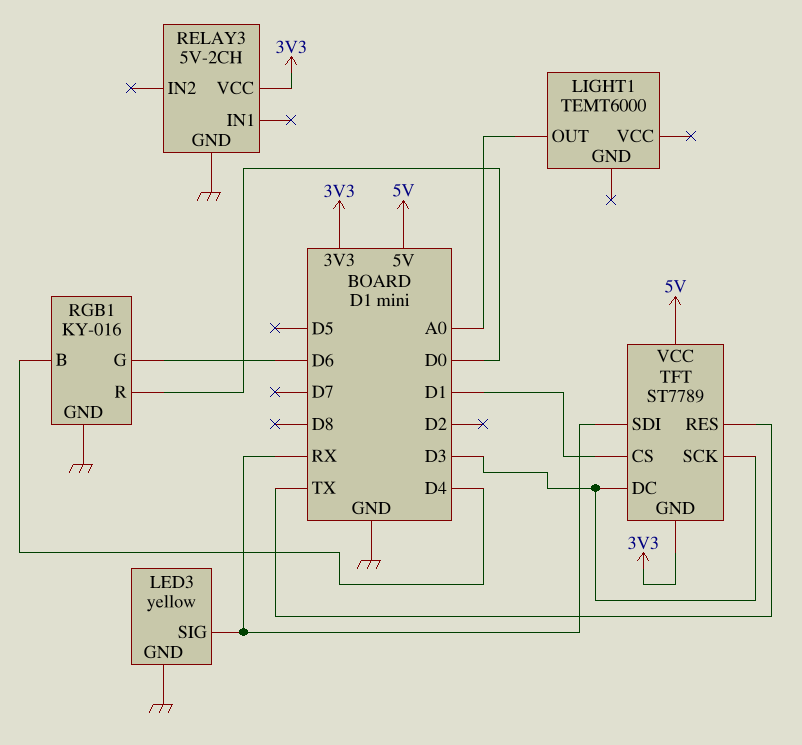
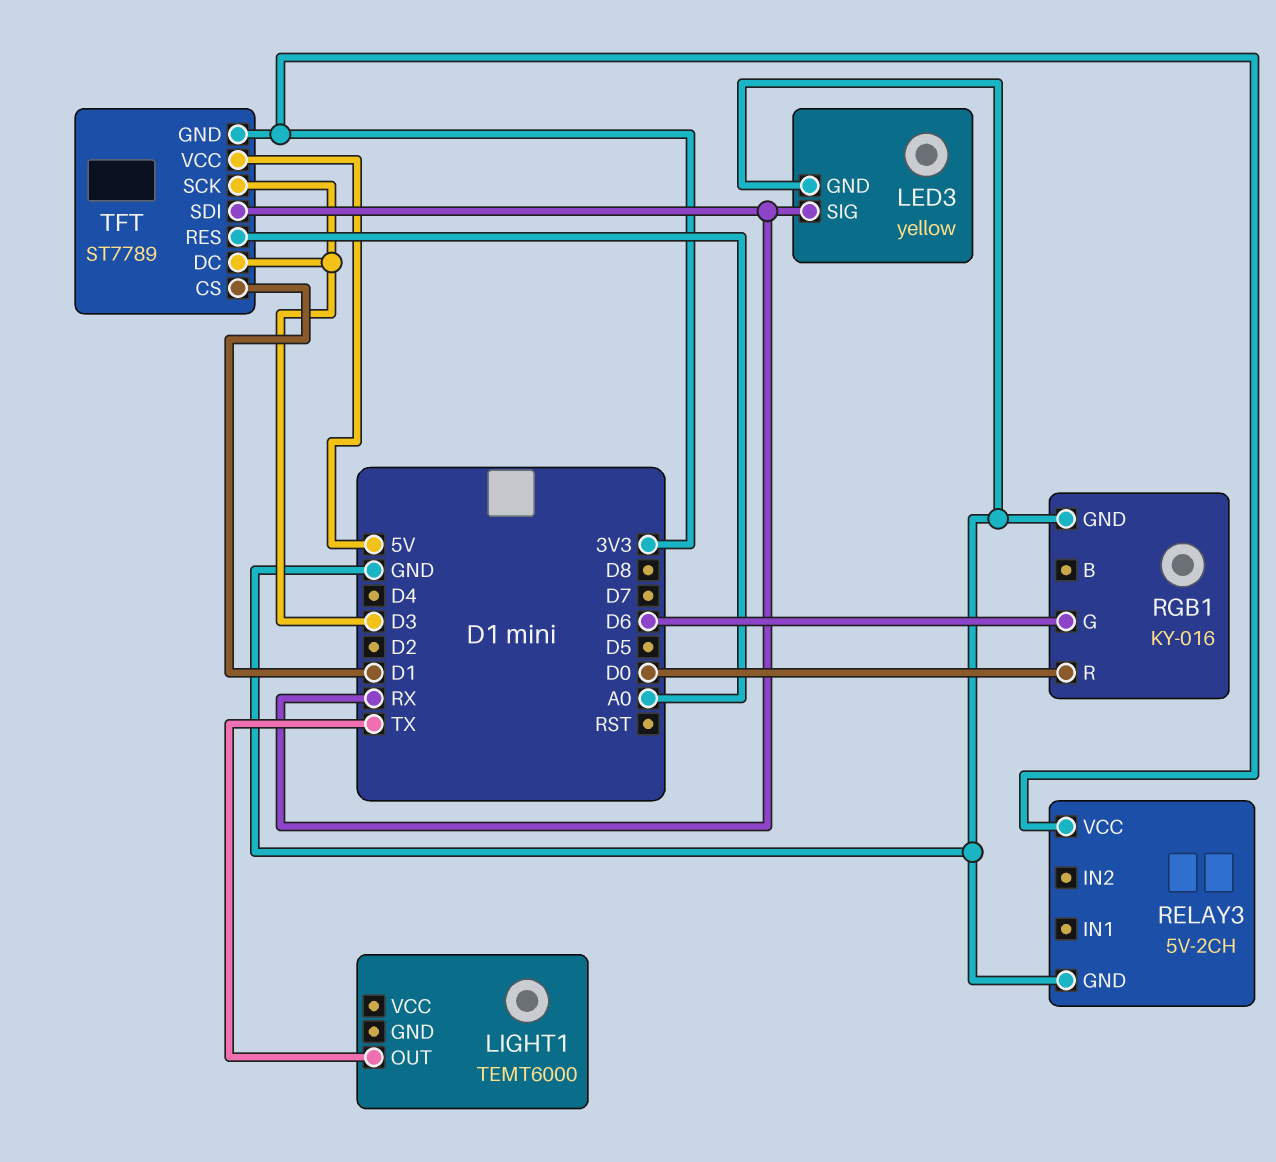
LIGHT1 pin OUT: A0 -> TX
RGB1 pin B: D4 -> none
TFT pin RES: TX -> A0

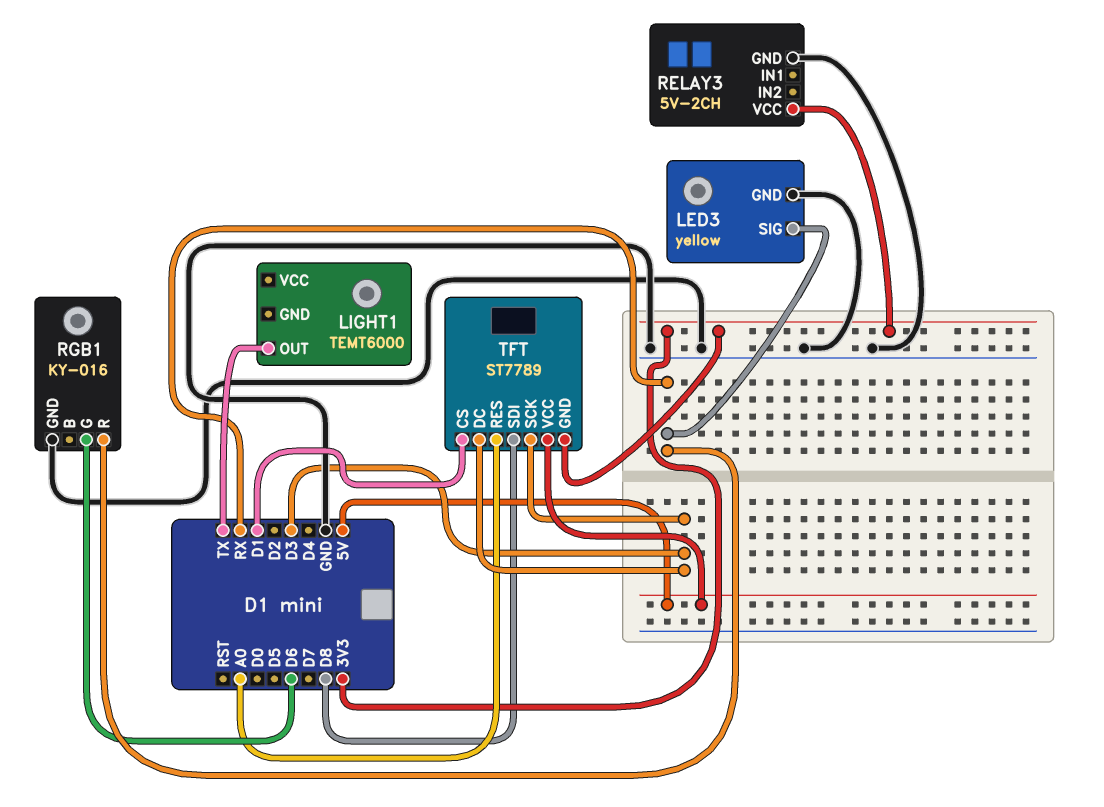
RGB1 pin R: D0 -> RX
TFT pin SDI: RX -> D8

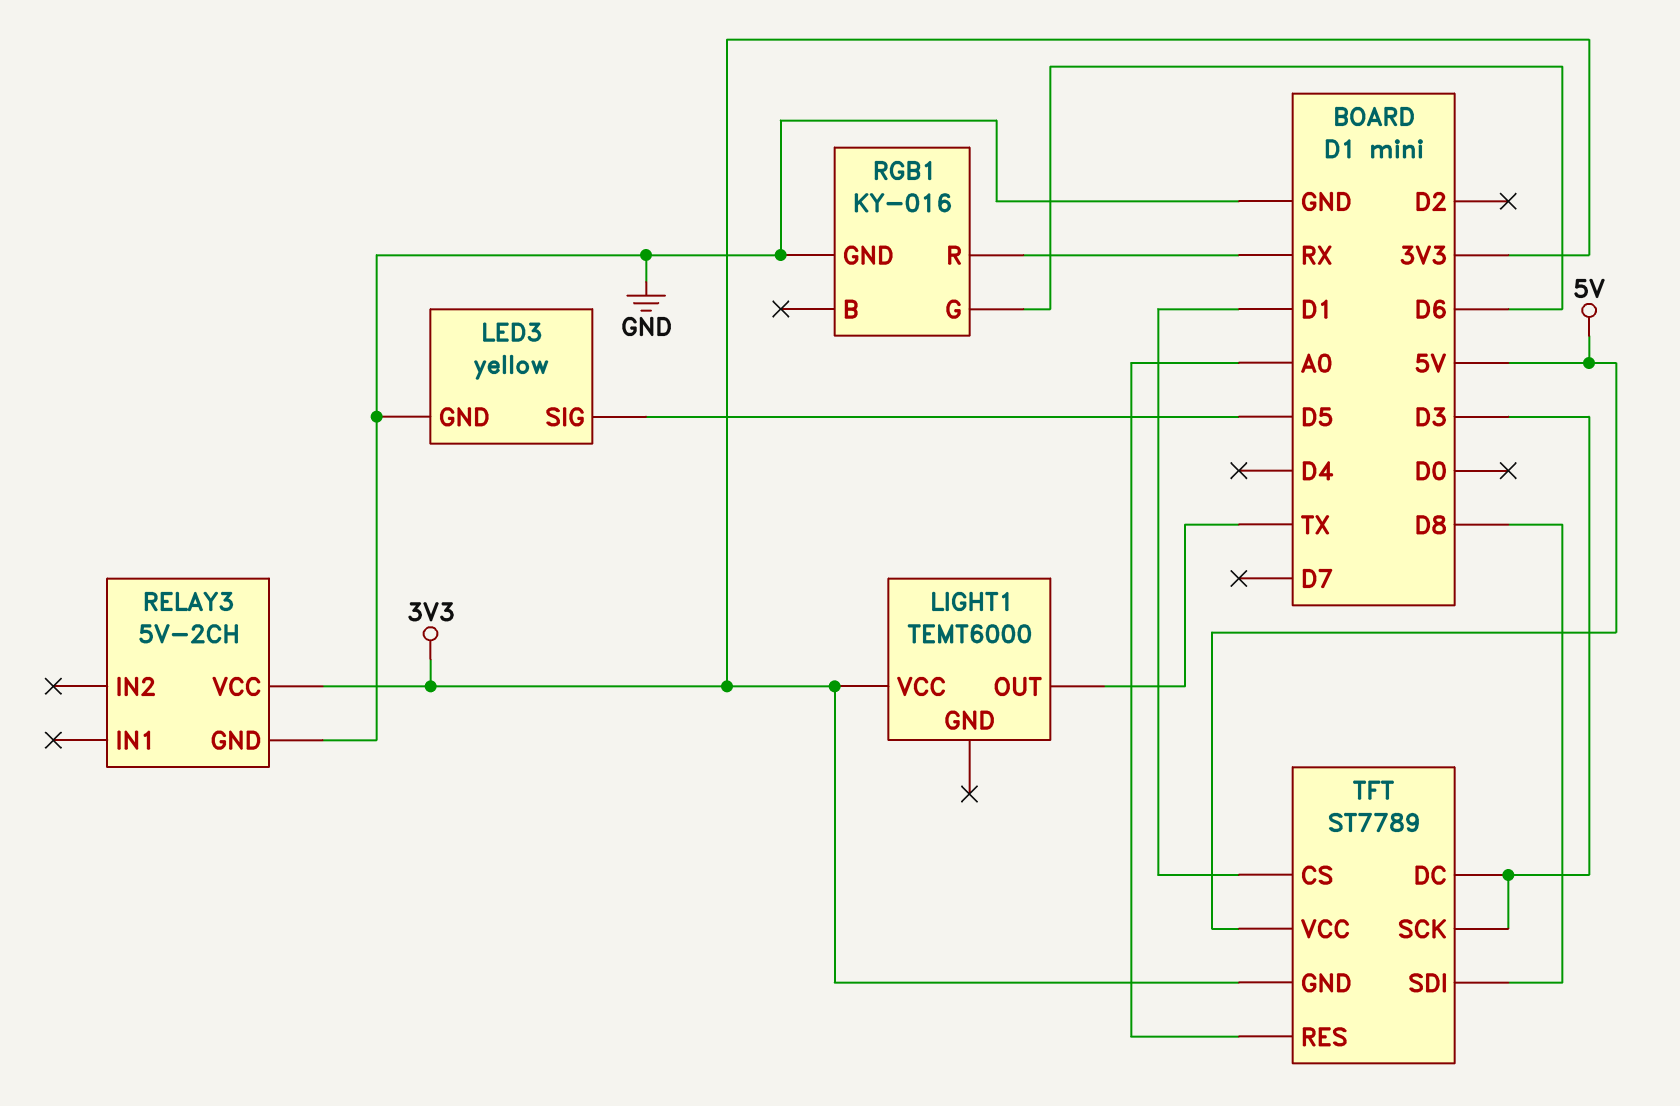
LED3 pin SIG: RX -> D5
LIGHT1 pin VCC: none -> 3V3

